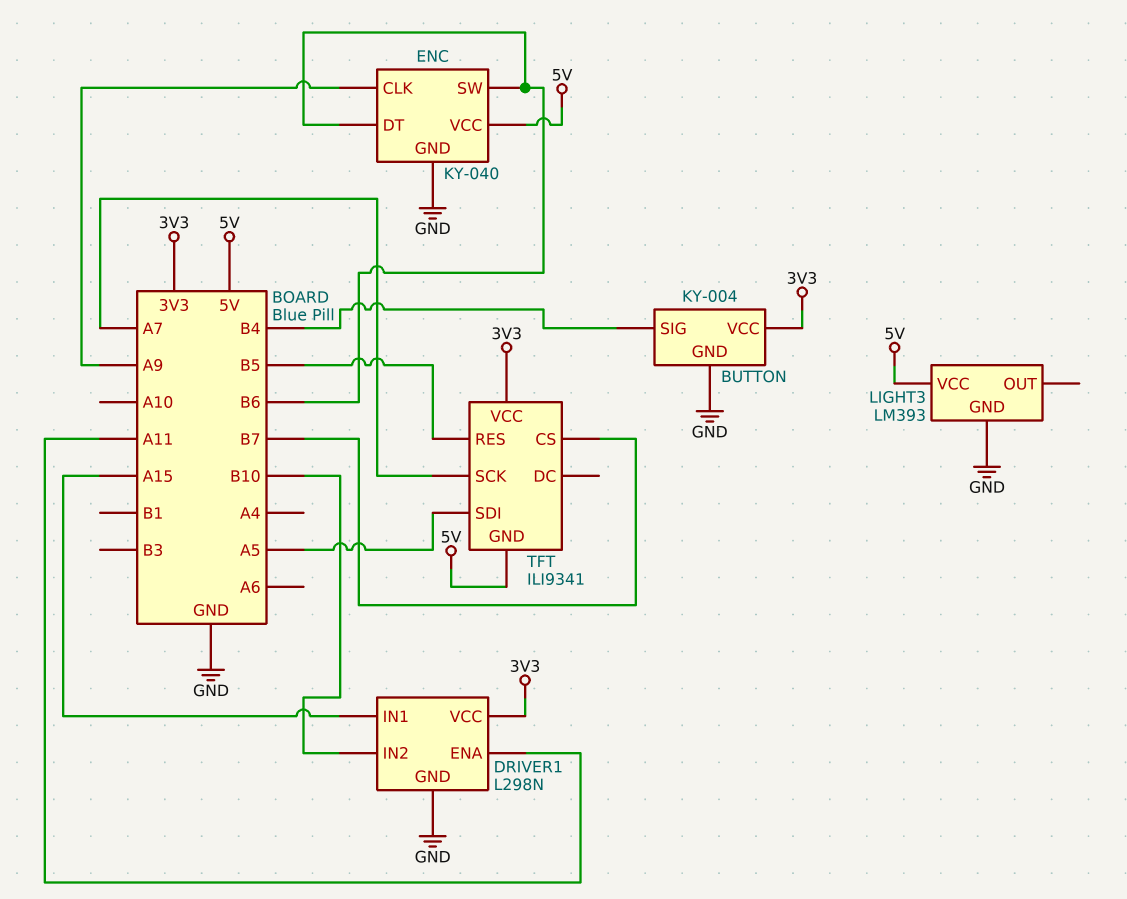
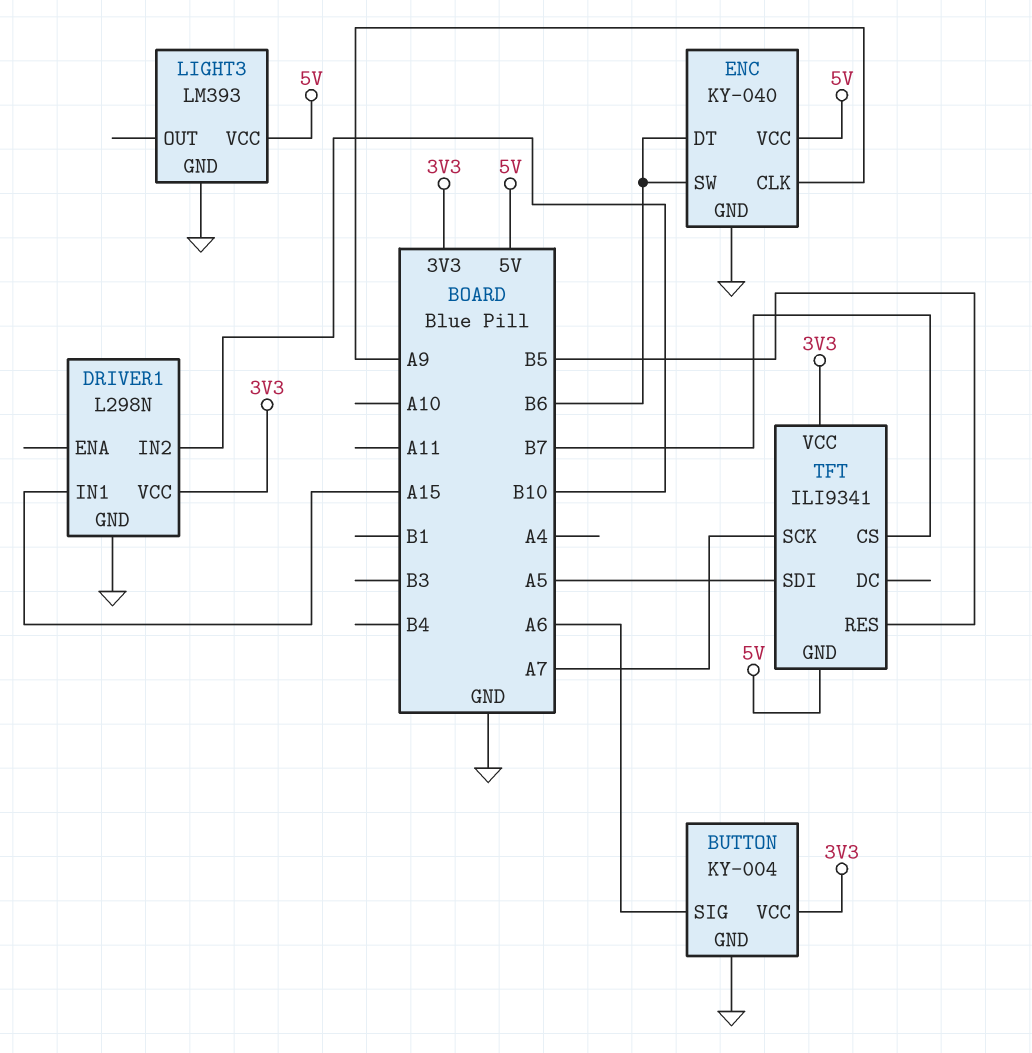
BUTTON pin SIG: B4 -> A6
DRIVER1 pin ENA: A11 -> none

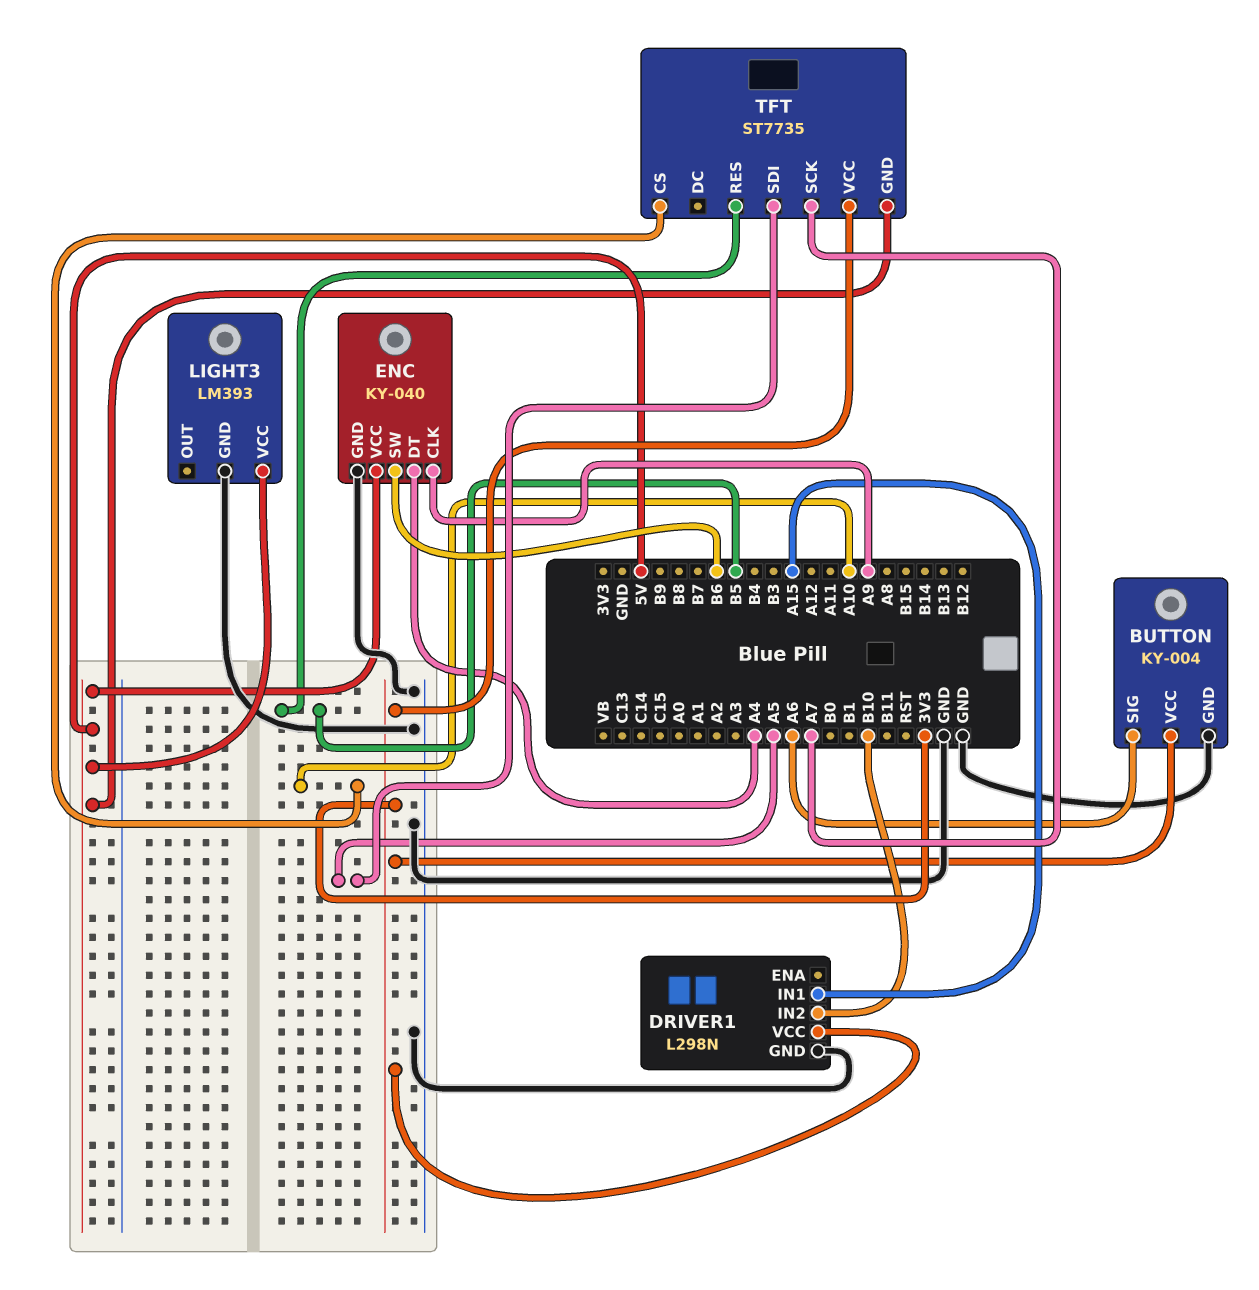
ENC pin DT: B6 -> A4
TFT: ILI9341 -> ST7735
TFT pin CS: B7 -> A10

